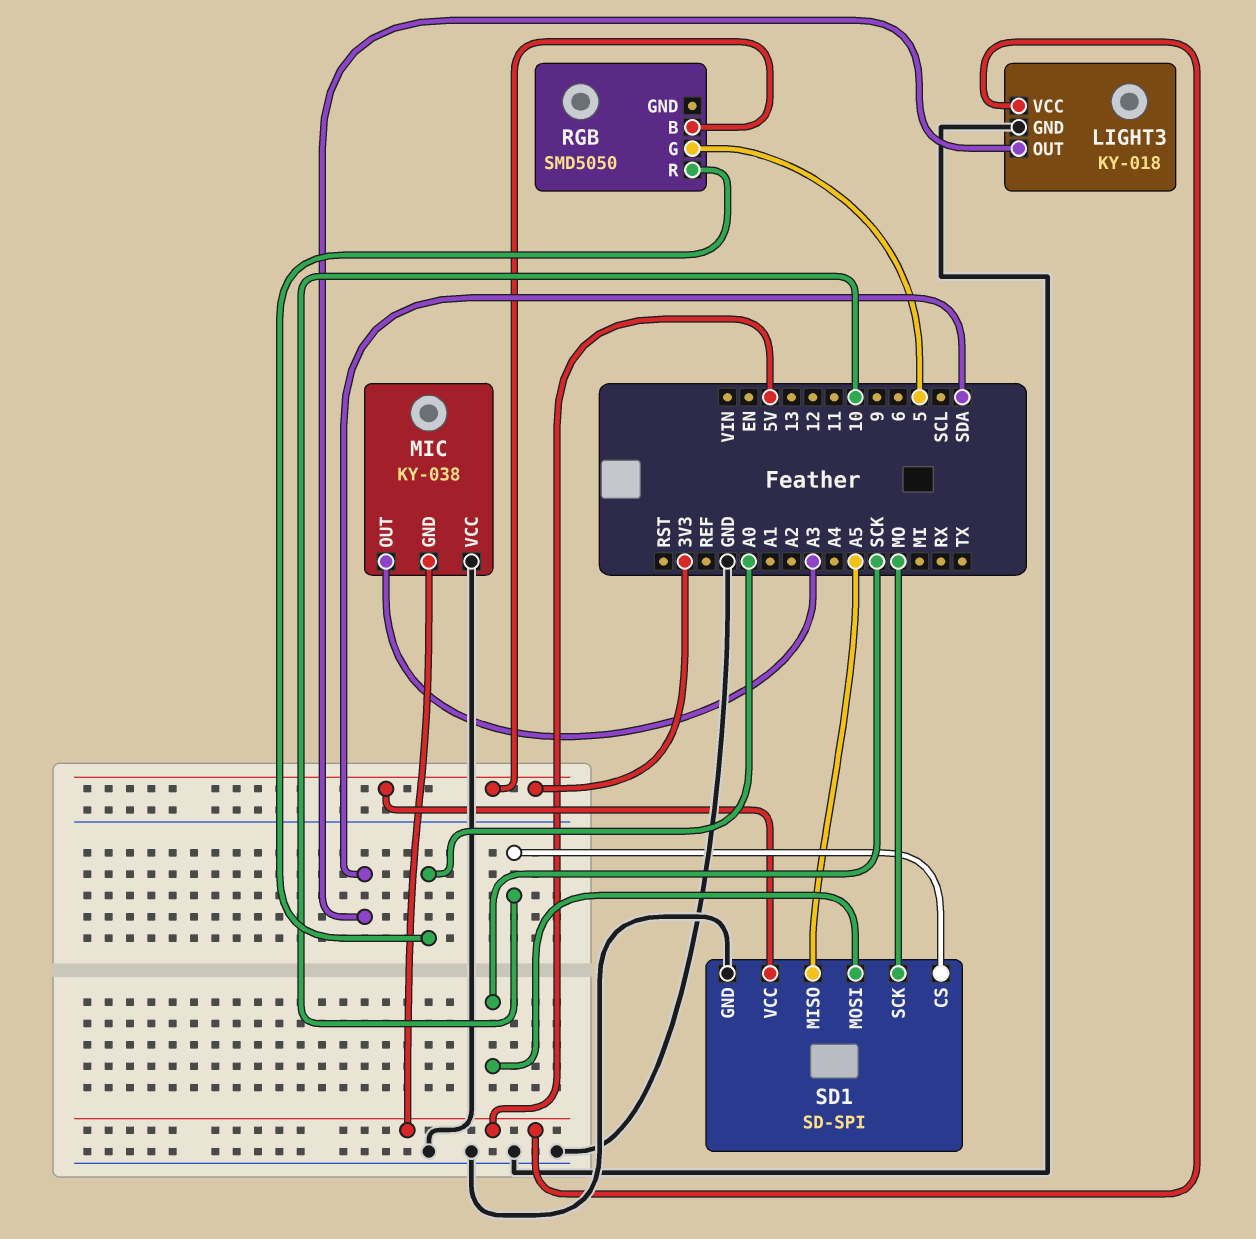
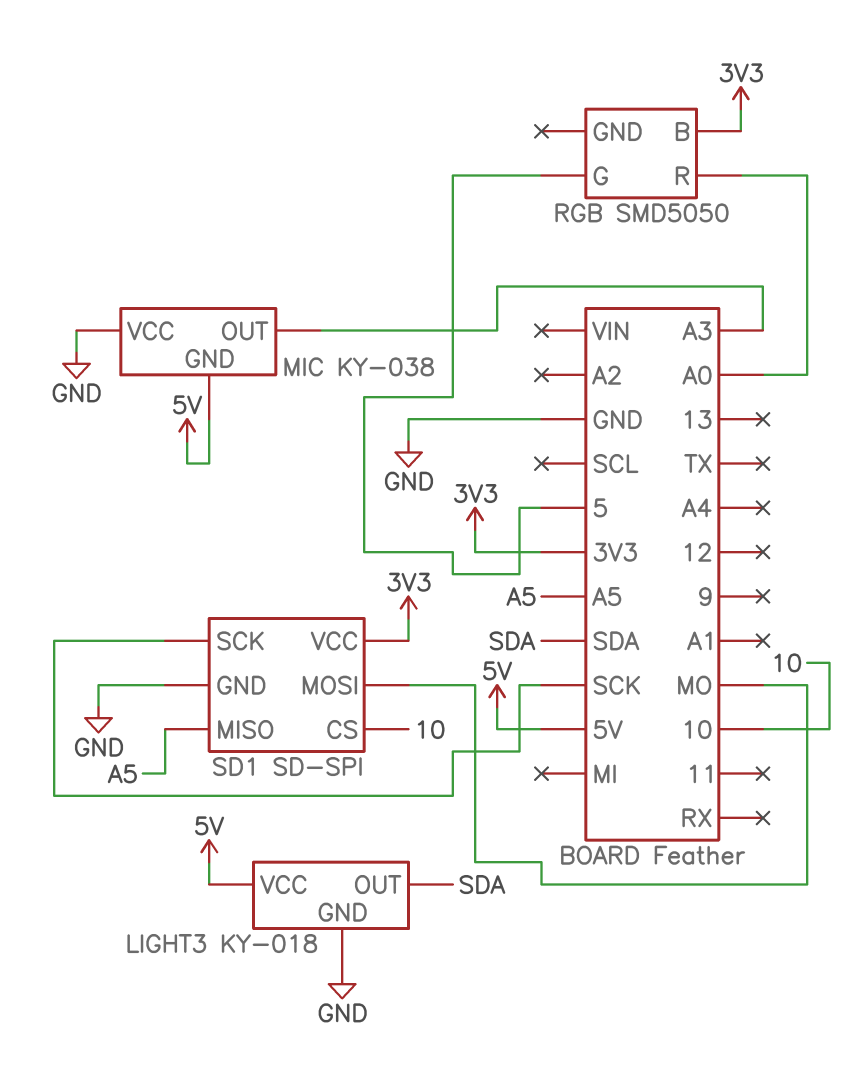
SD1 pin MOSI: SCK -> MO
SD1 pin SCK: MO -> SCK

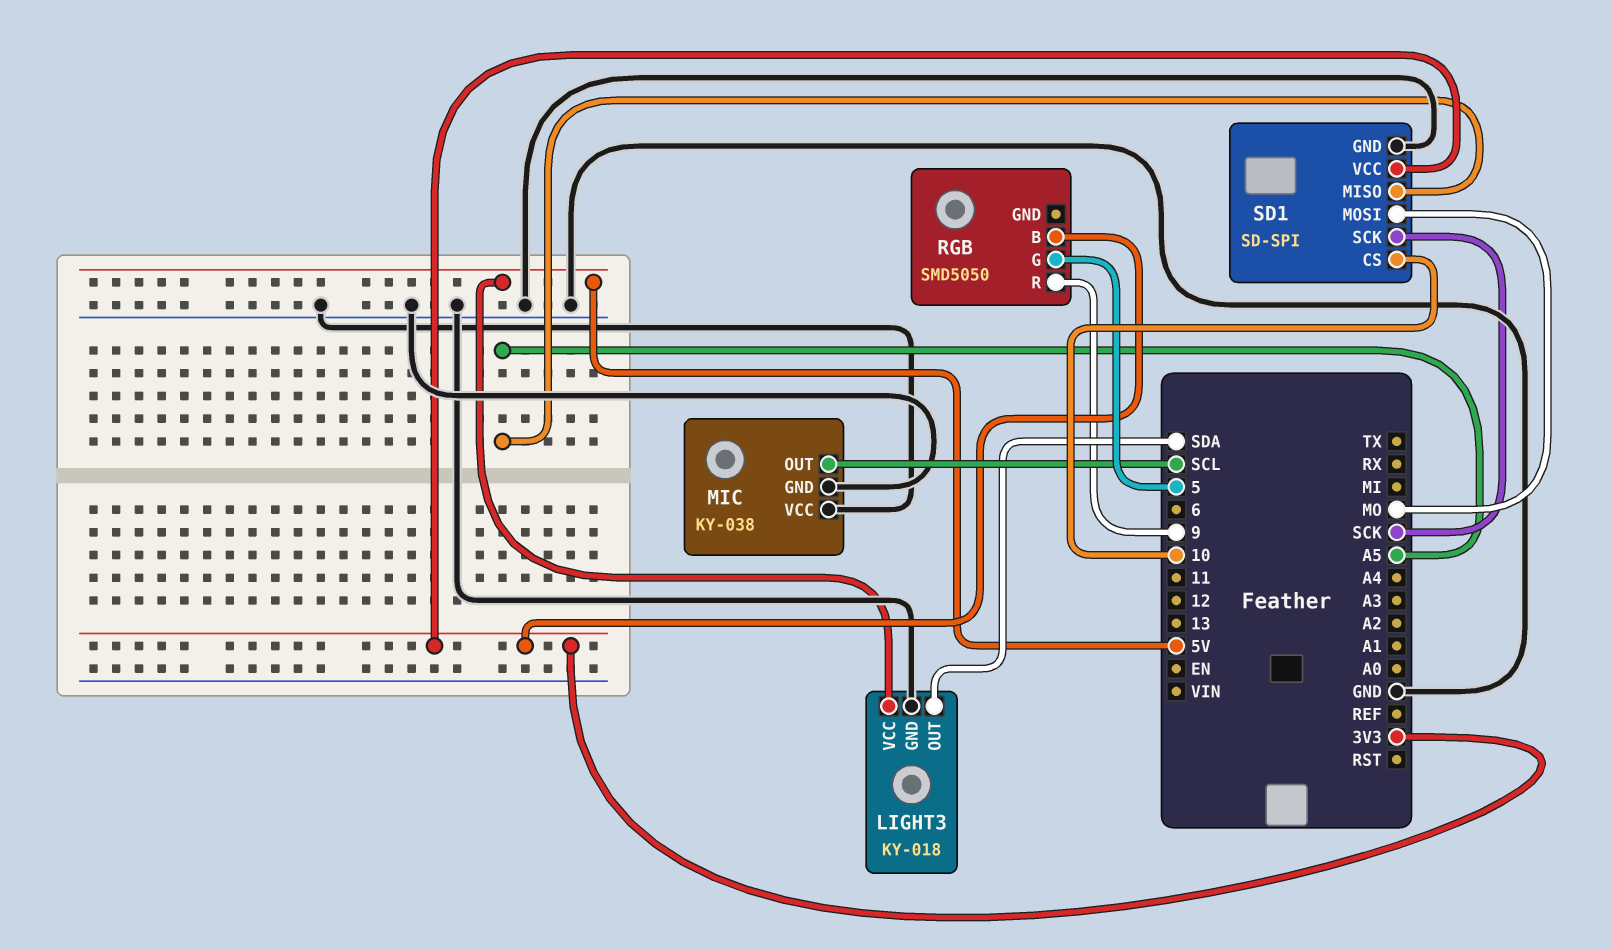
MIC pin GND: 5V -> GND
MIC pin OUT: A3 -> SCL
RGB pin R: A0 -> 9

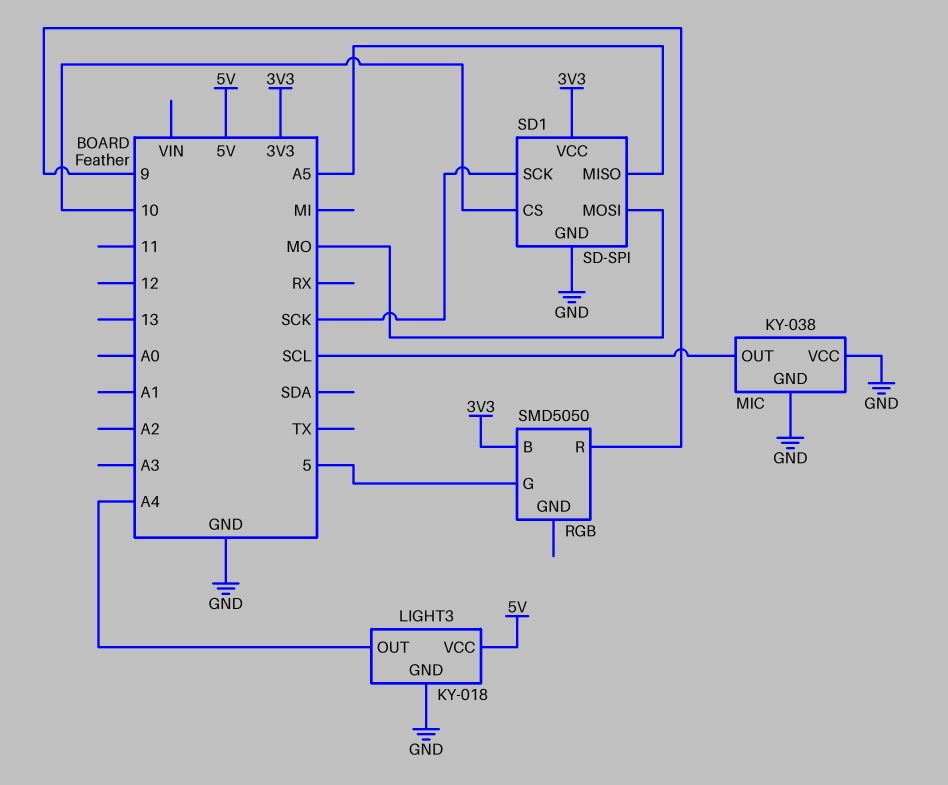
LIGHT3 pin OUT: SDA -> A4

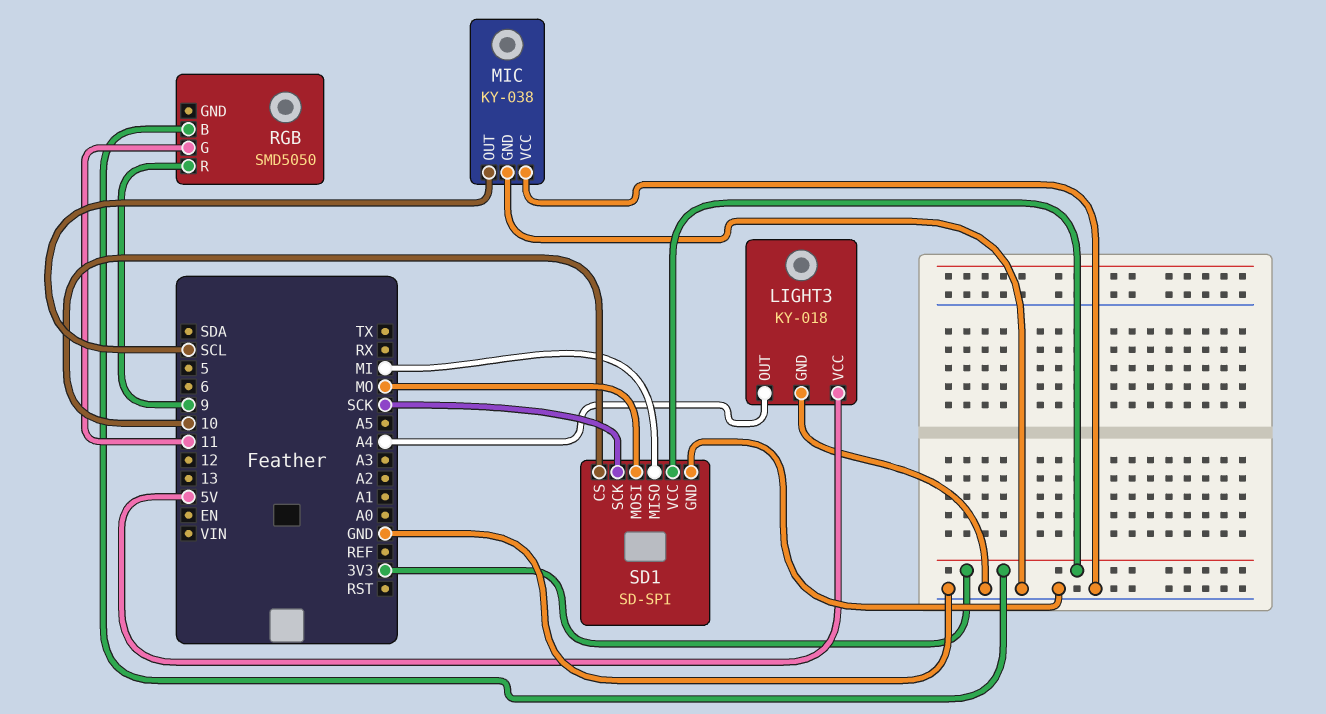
RGB pin G: 5 -> 11
SD1 pin MISO: A5 -> MI

